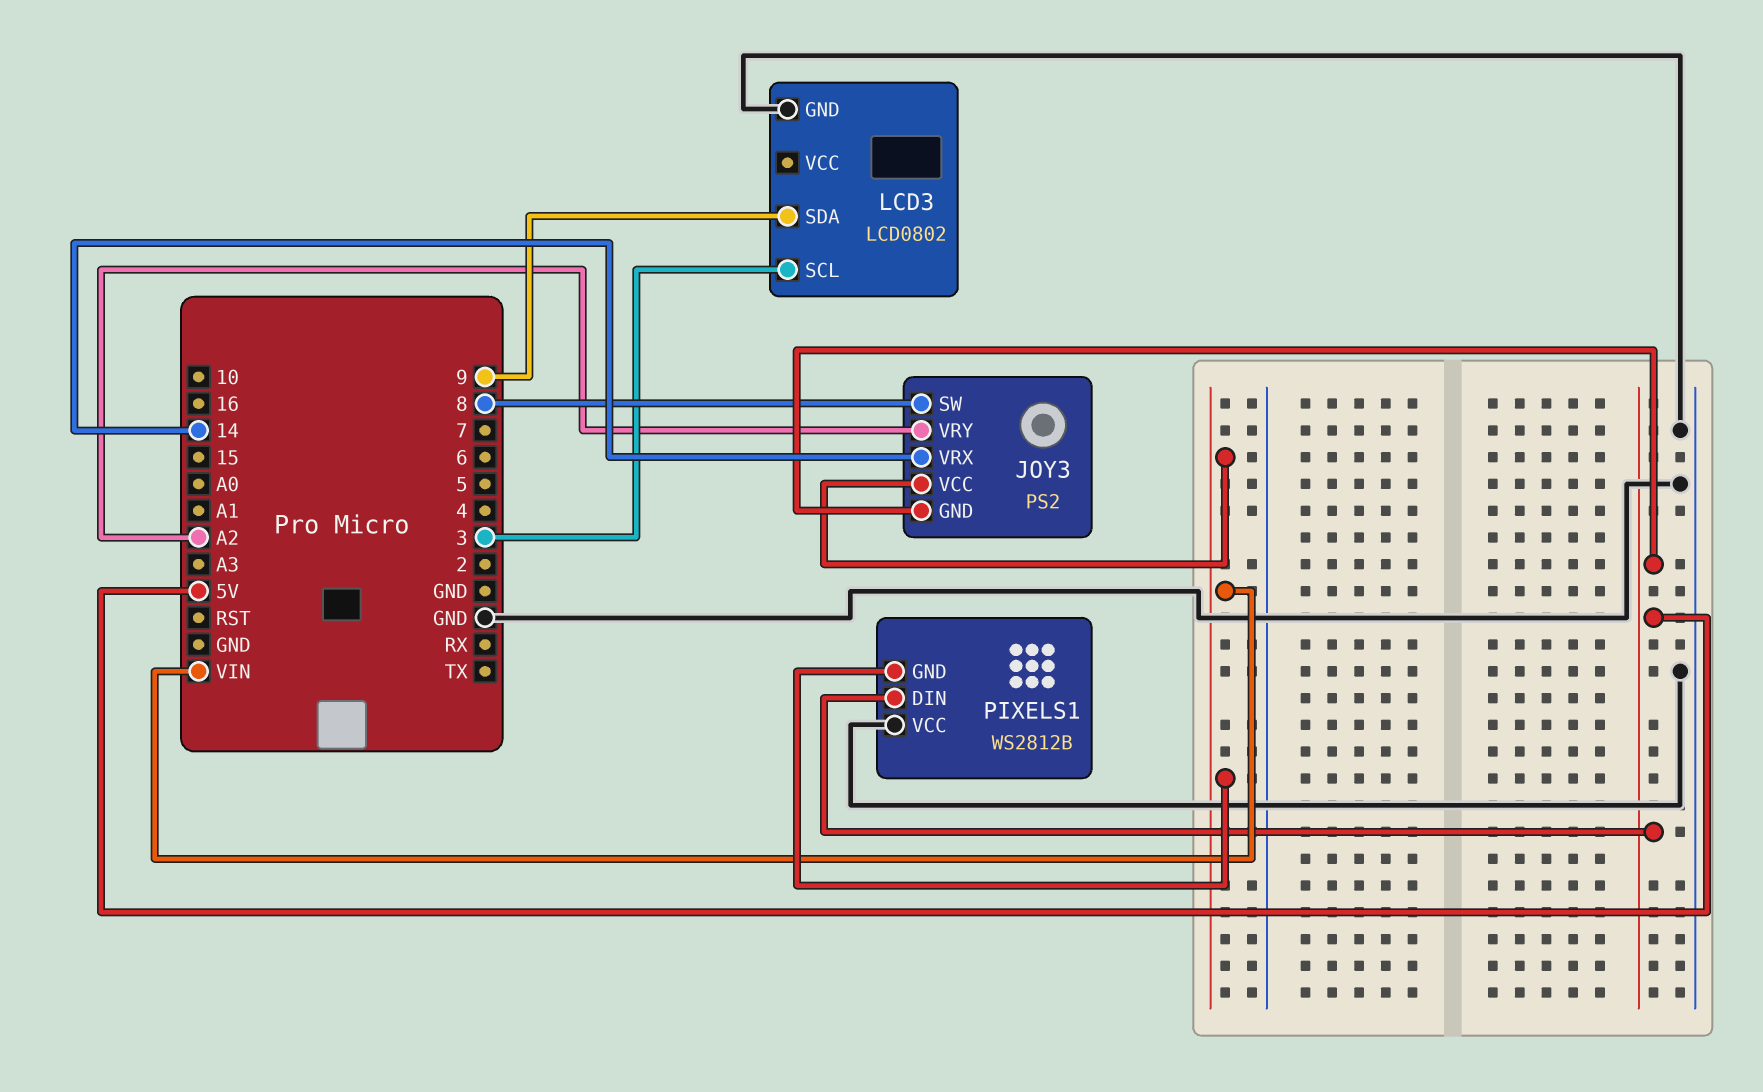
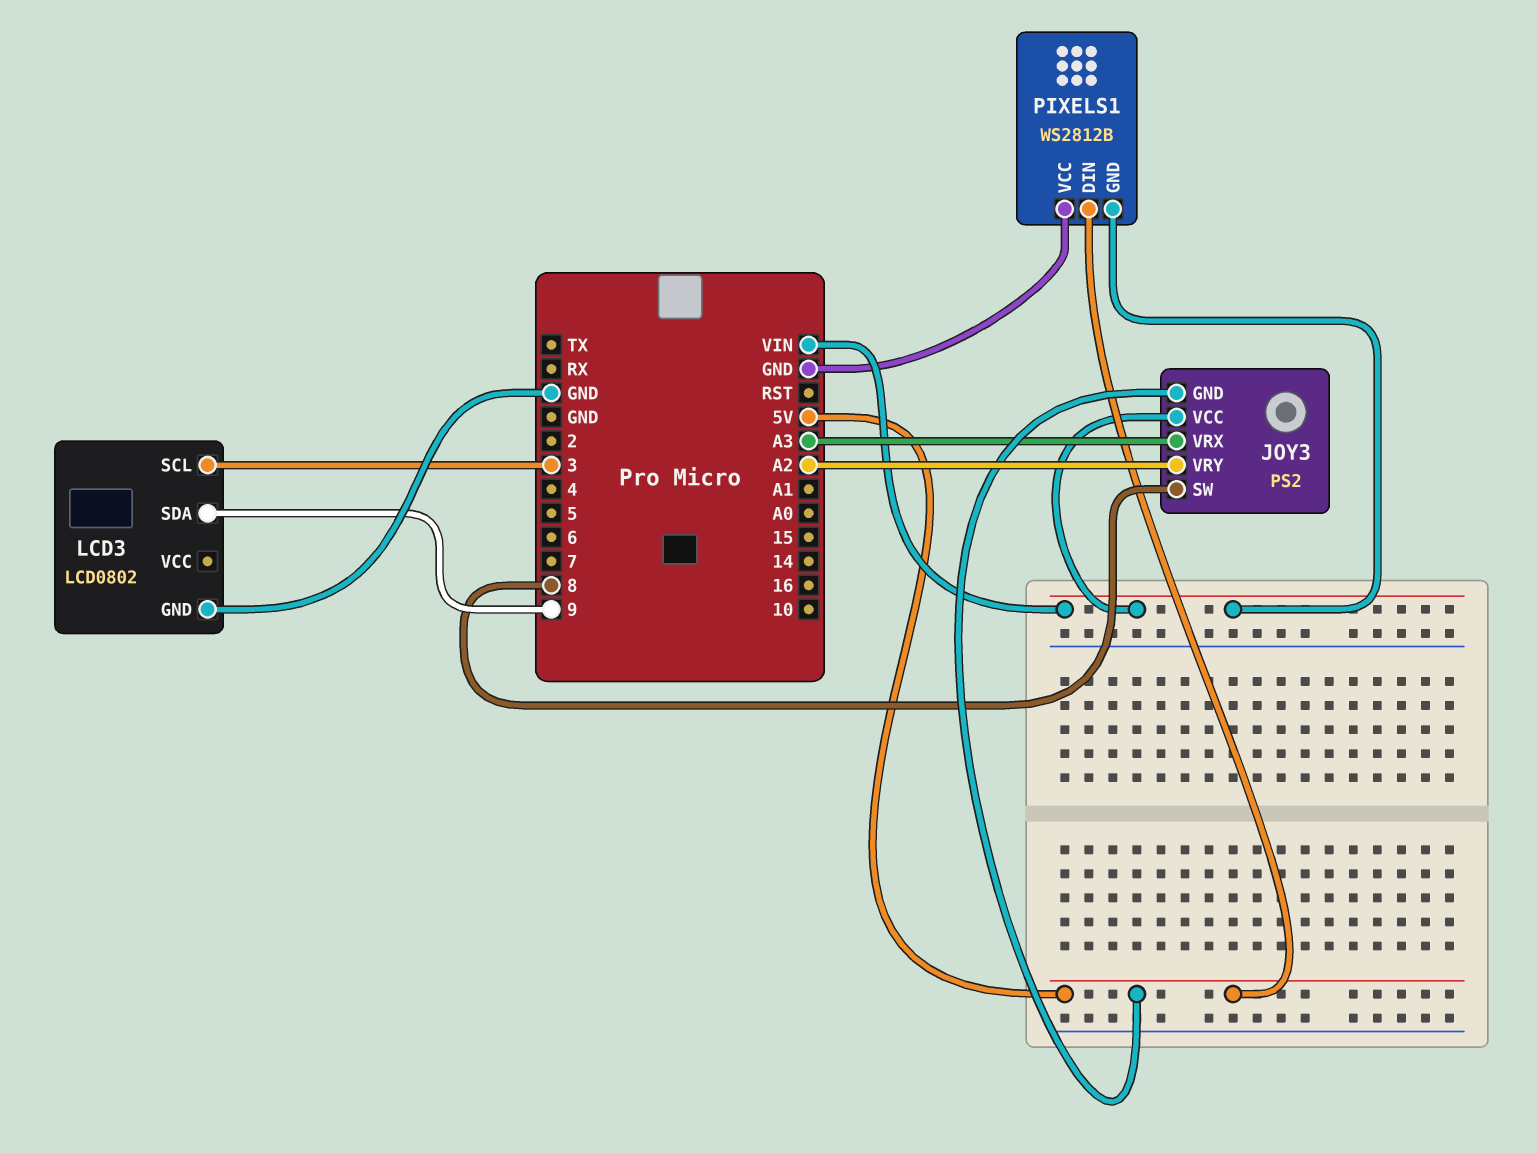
JOY3 pin VRX: 14 -> A3

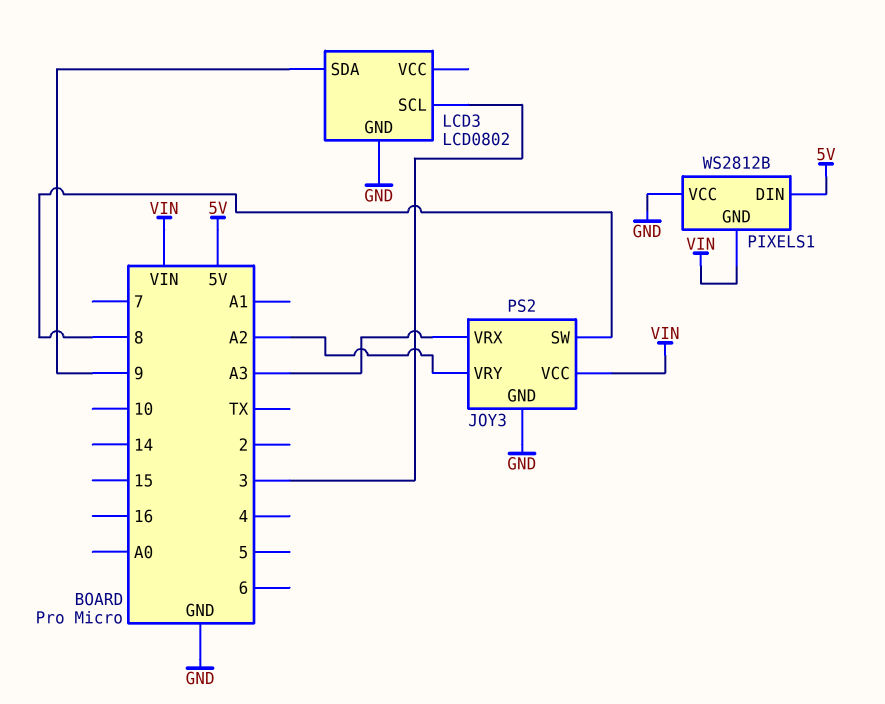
JOY3 pin GND: 5V -> GND

